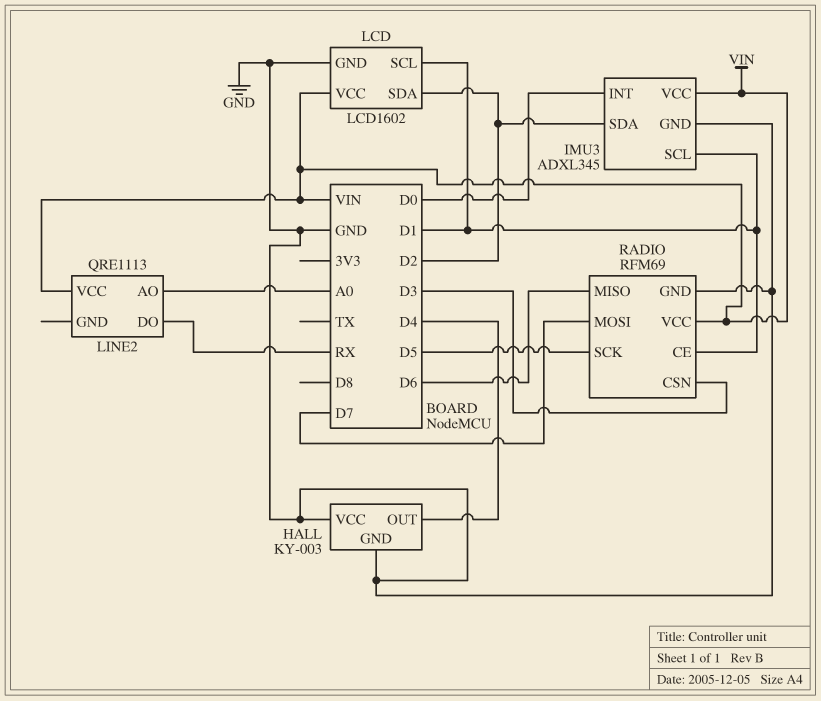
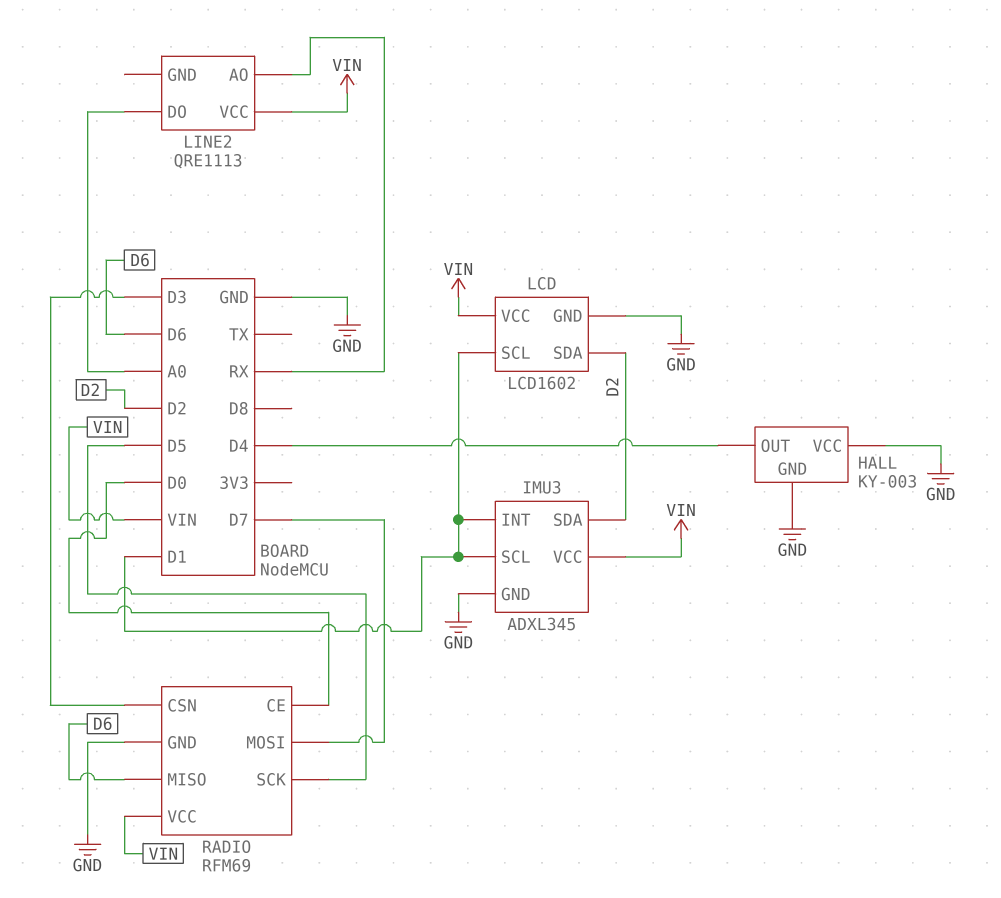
IMU3 pin INT: D0 -> D1
LINE2 pin AO: A0 -> RX
LINE2 pin DO: RX -> A0
RADIO pin CE: D1 -> D0

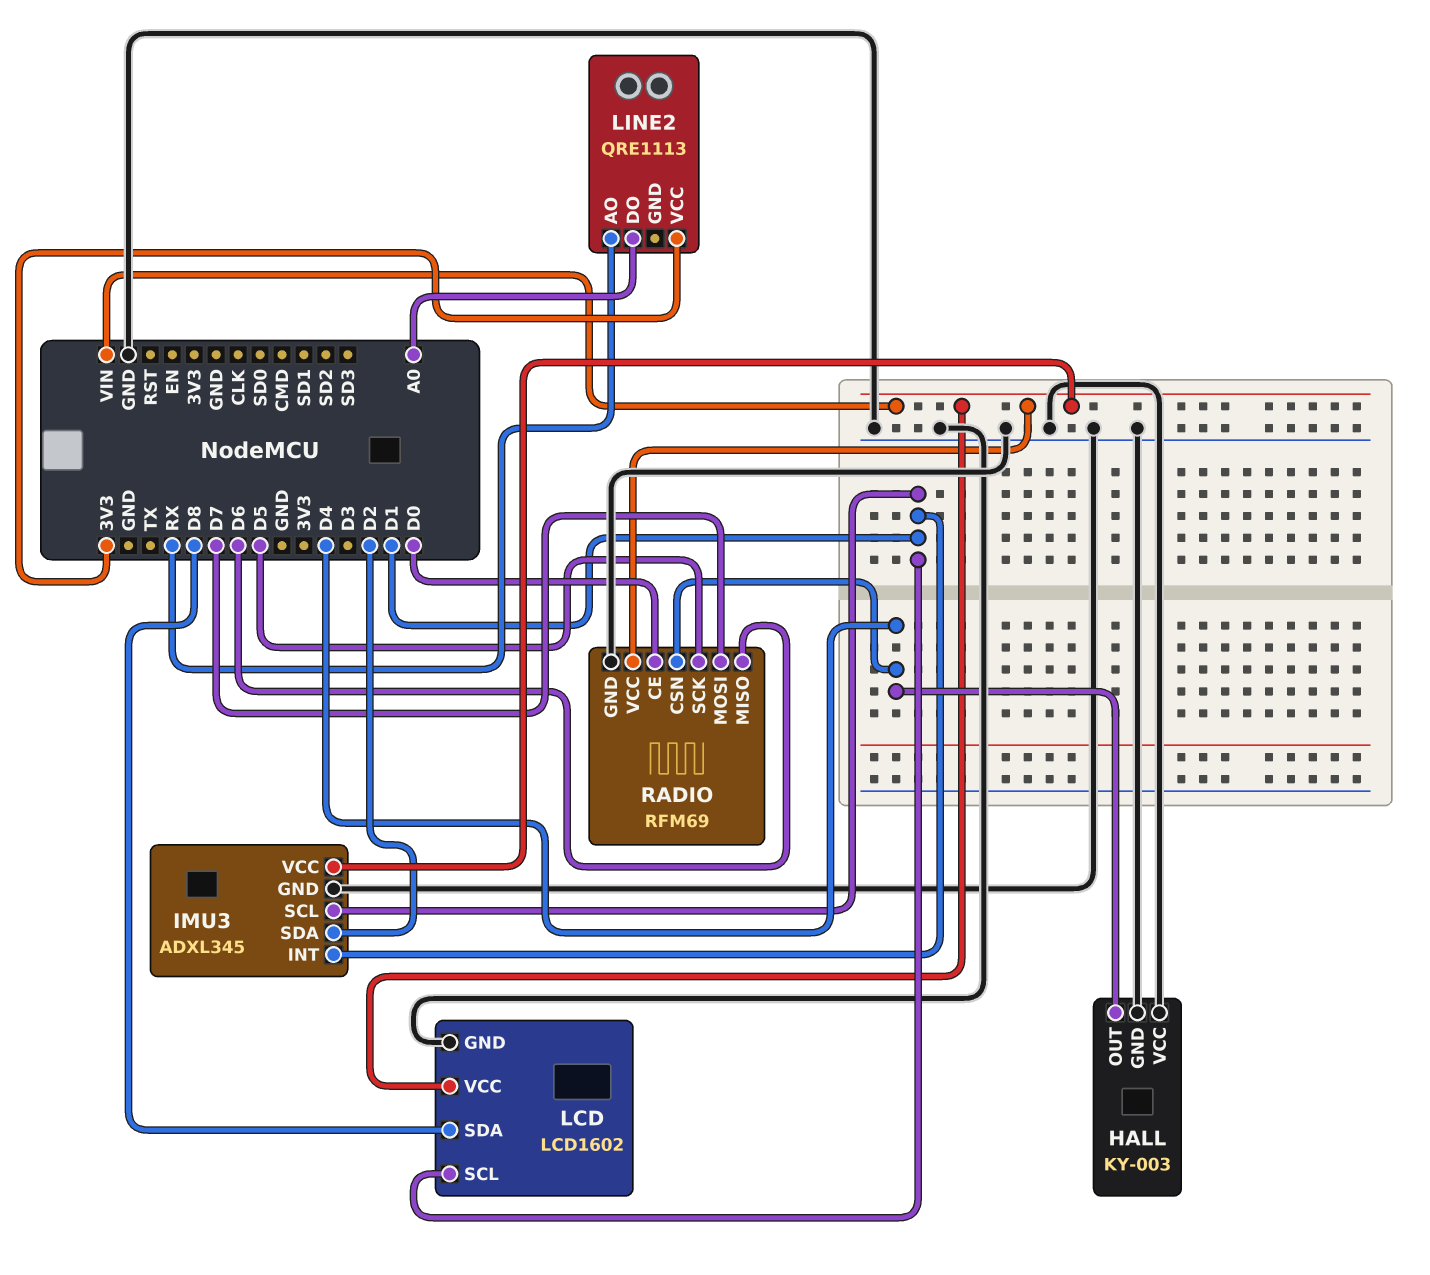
LCD pin SDA: D2 -> D8
LINE2 pin VCC: VIN -> 3V3
RADIO pin CSN: D3 -> D4

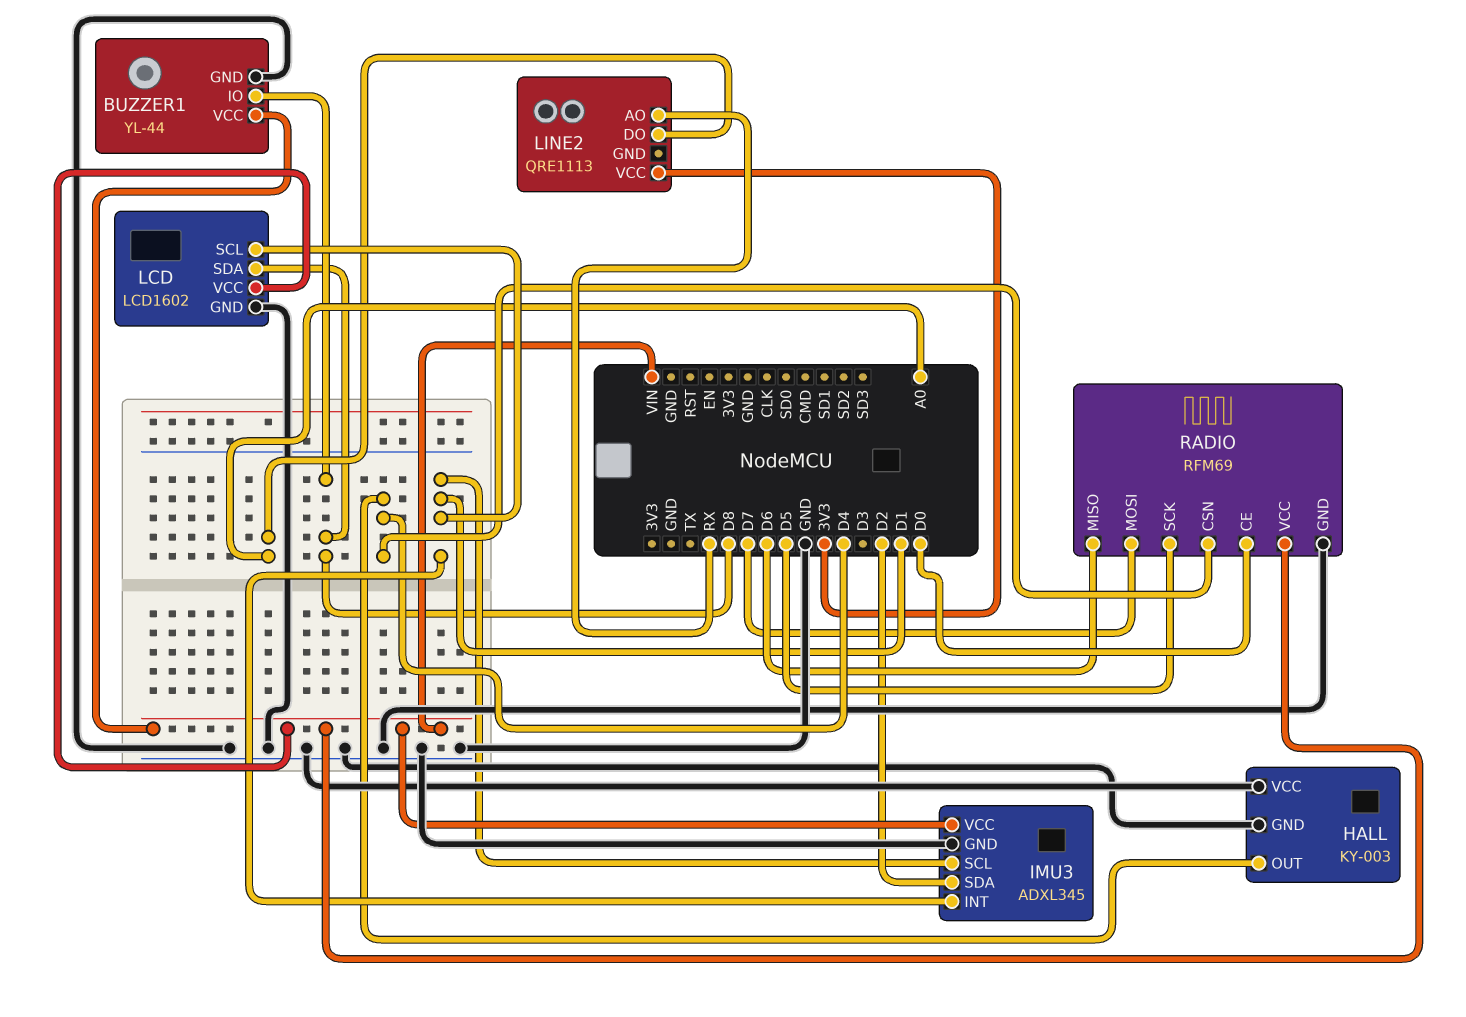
BUZZER1: none -> YL-44
BUZZER1 pin GND: none -> GND
BUZZER1 pin IO: none -> D8
BUZZER1 pin VCC: none -> VIN

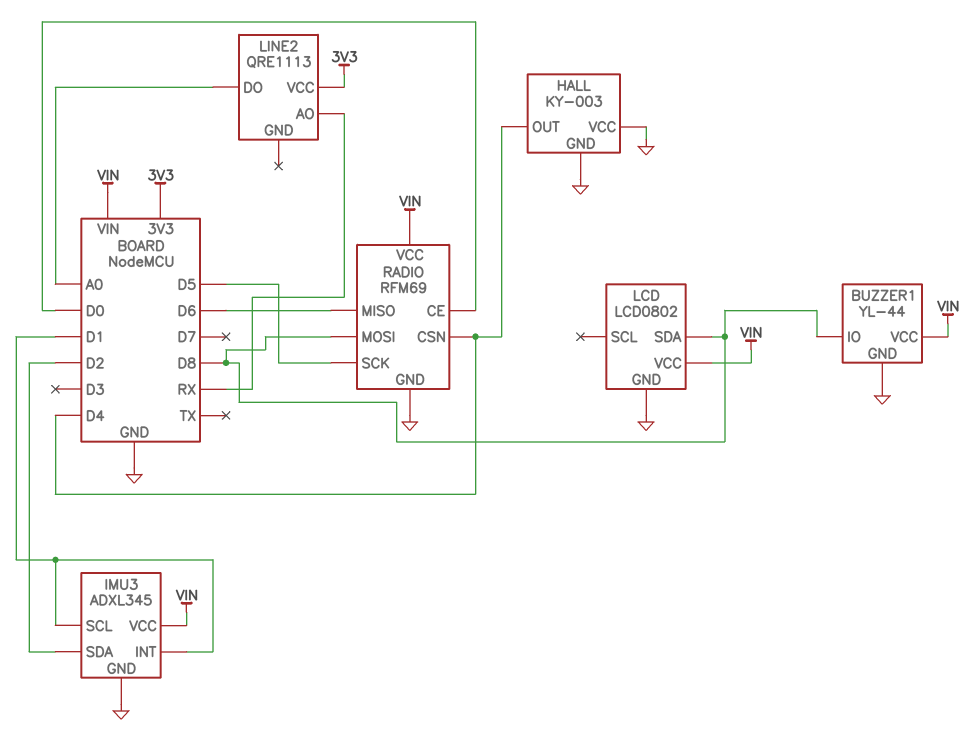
LCD: LCD1602 -> LCD0802
LCD pin SCL: D1 -> none
RADIO pin MOSI: D7 -> D8

